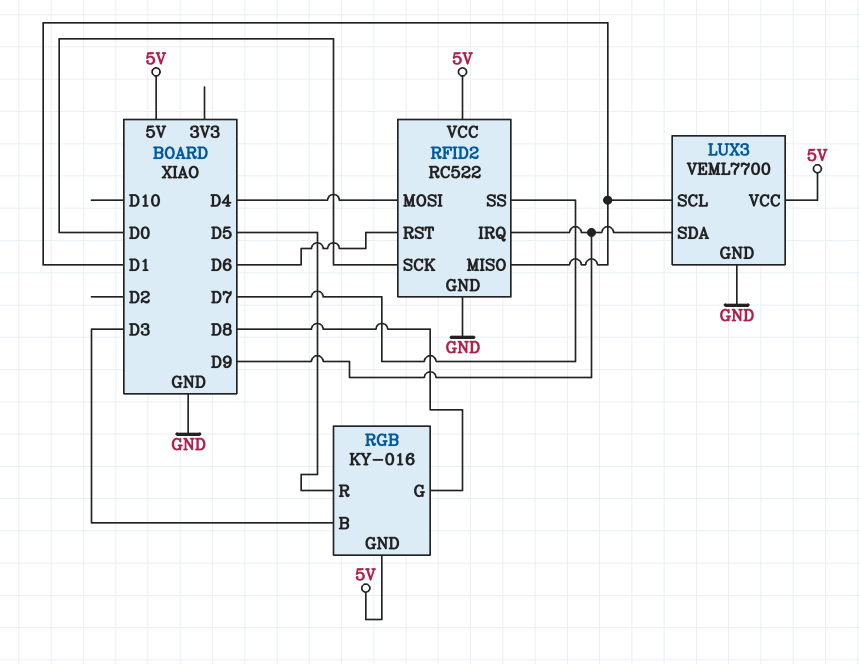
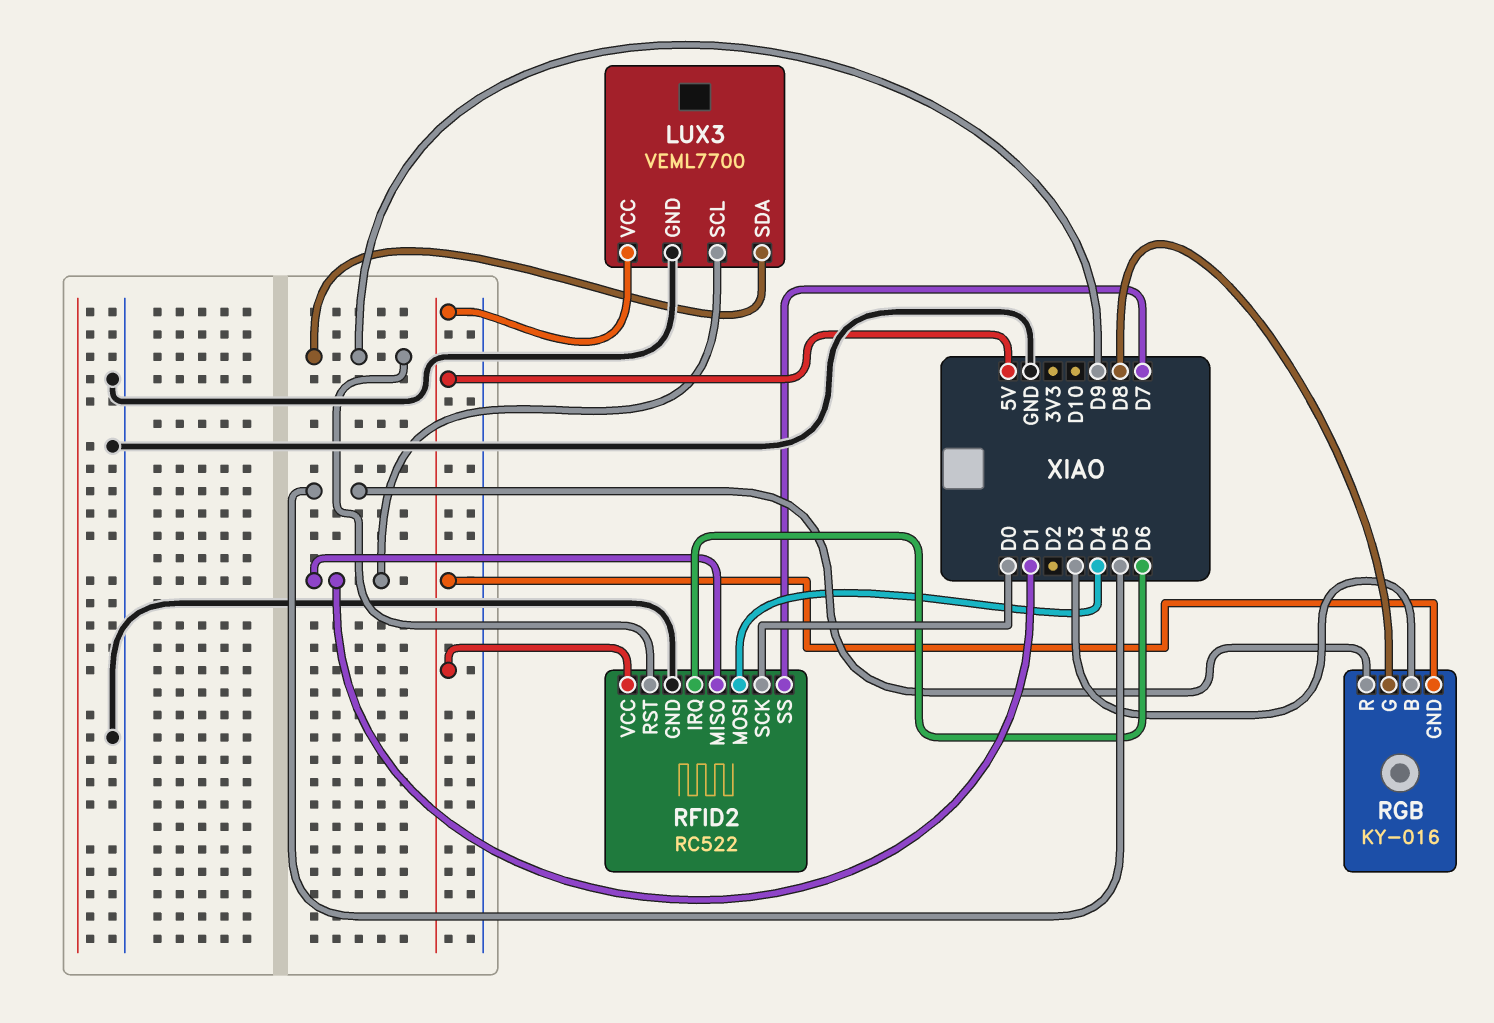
RFID2 pin IRQ: D9 -> D6
RFID2 pin RST: D6 -> D9

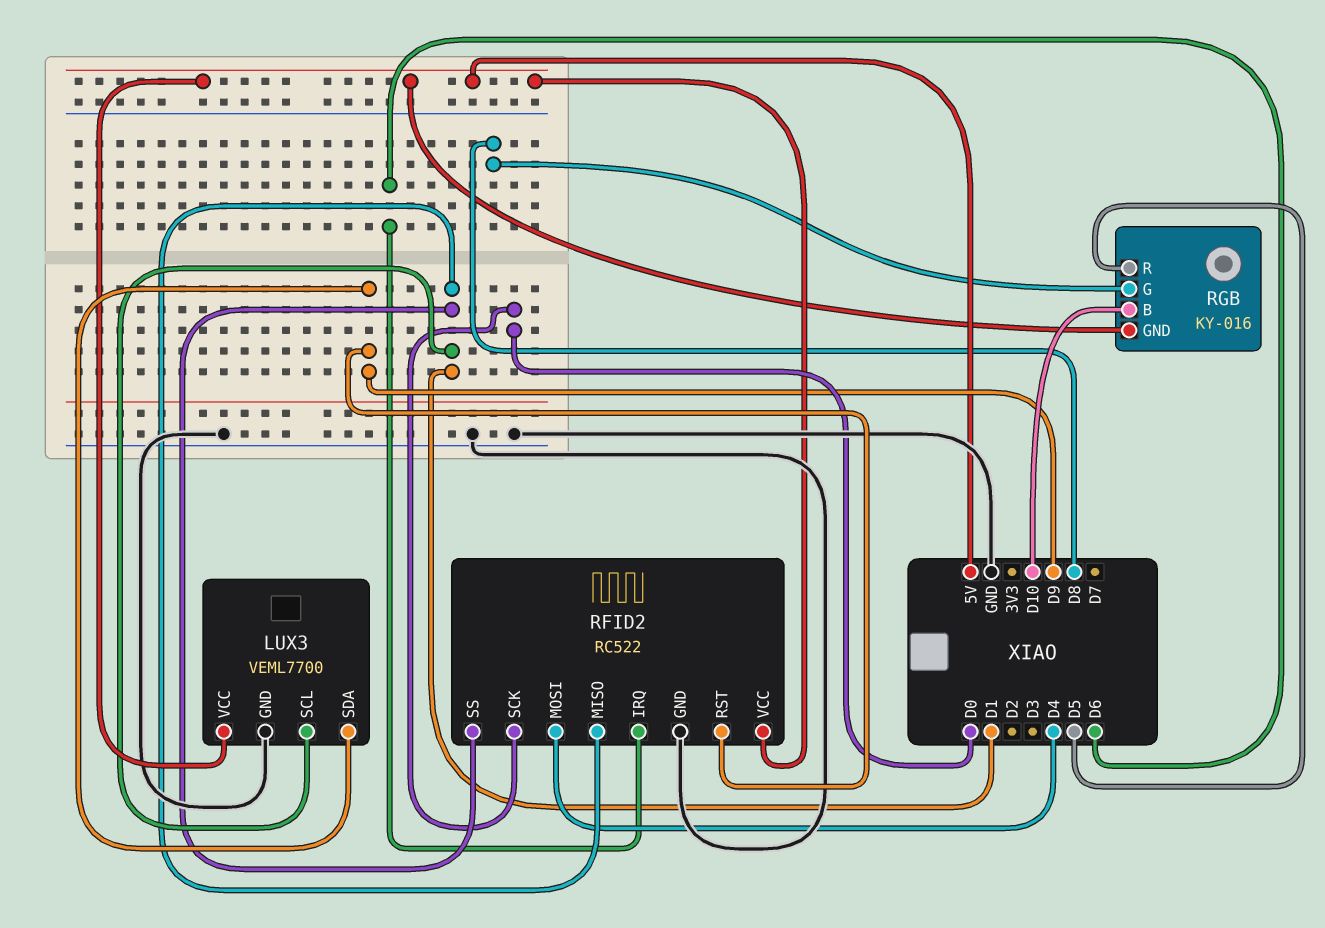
RFID2 pin SS: D7 -> D1
RGB pin B: D3 -> D10

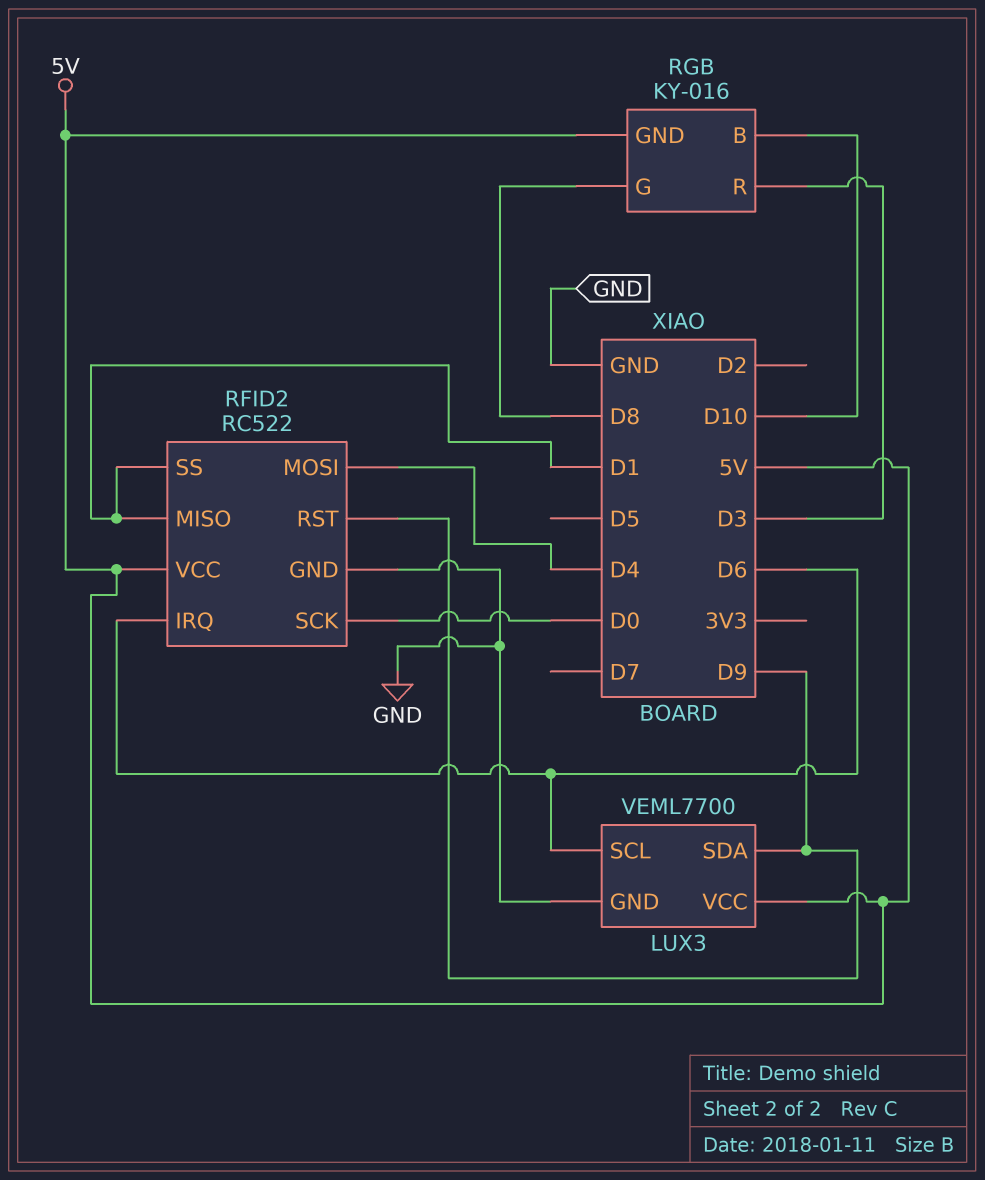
LUX3 pin SCL: D1 -> D6
RGB pin R: D5 -> D3

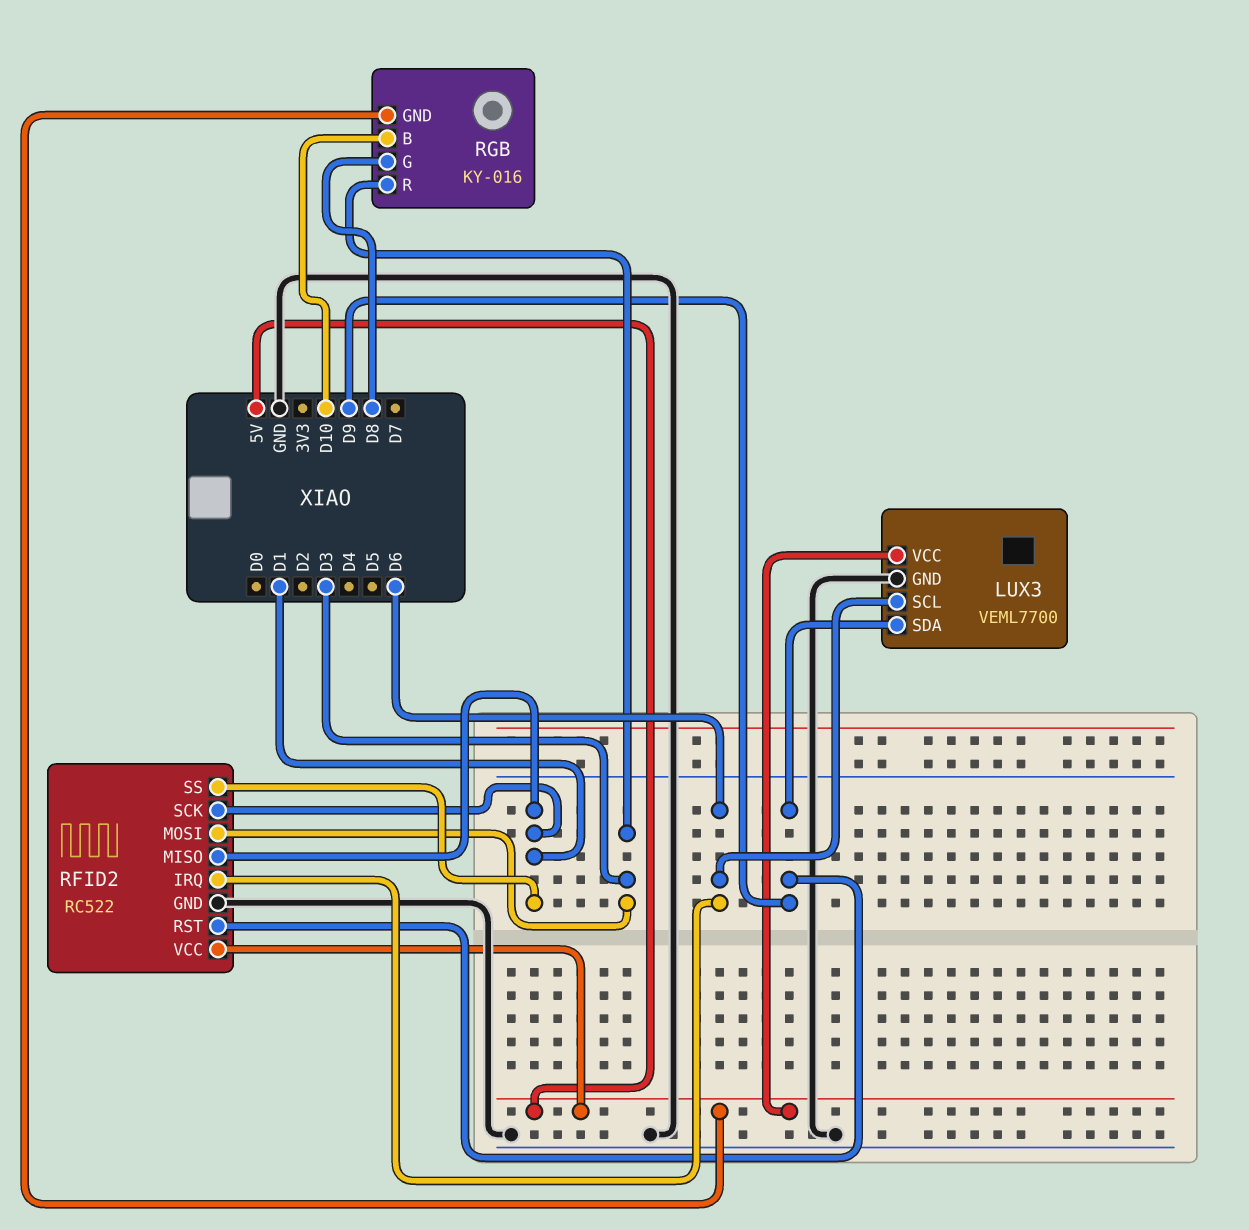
RFID2 pin MOSI: D4 -> D3
RFID2 pin SCK: D0 -> D1

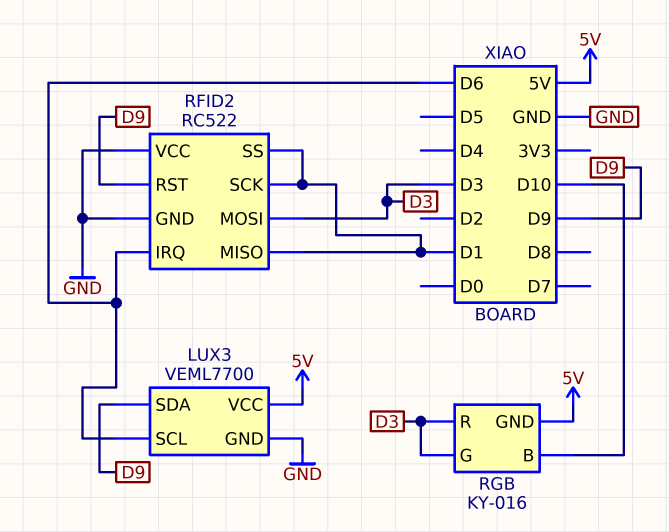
RFID2 pin VCC: 5V -> GND
RGB pin G: D8 -> D3

